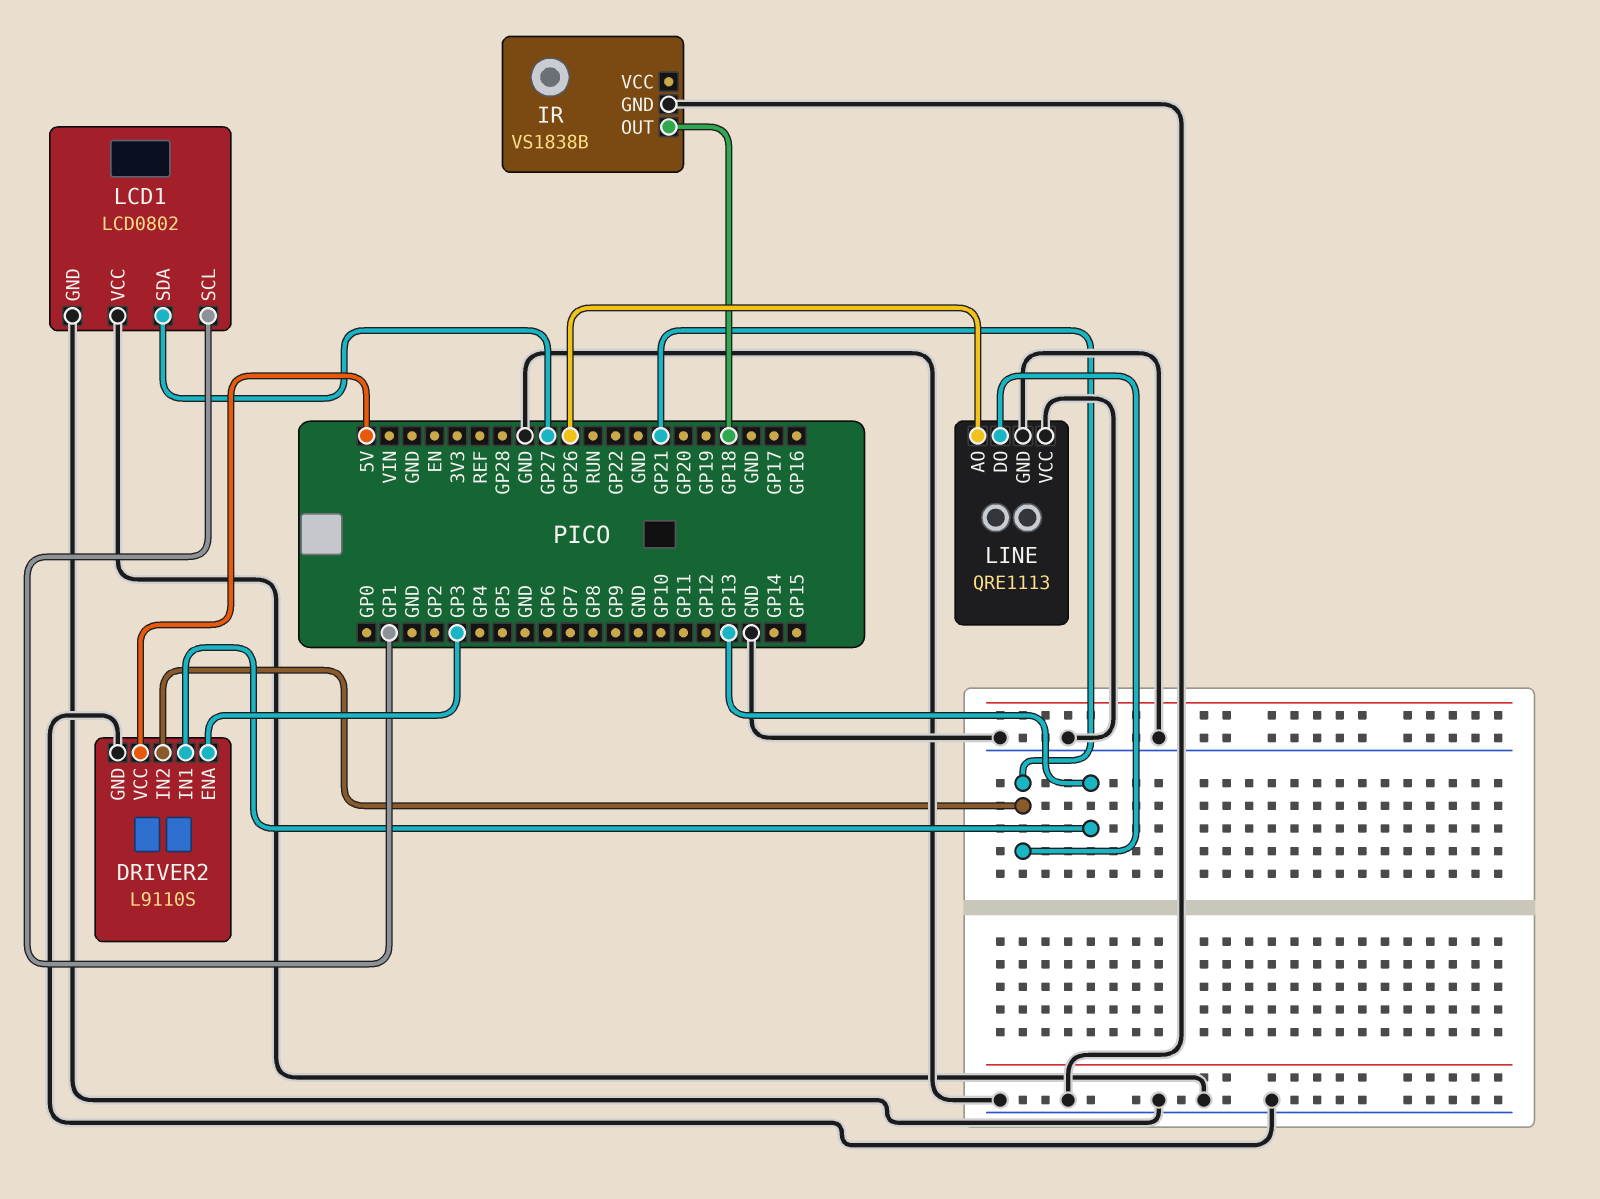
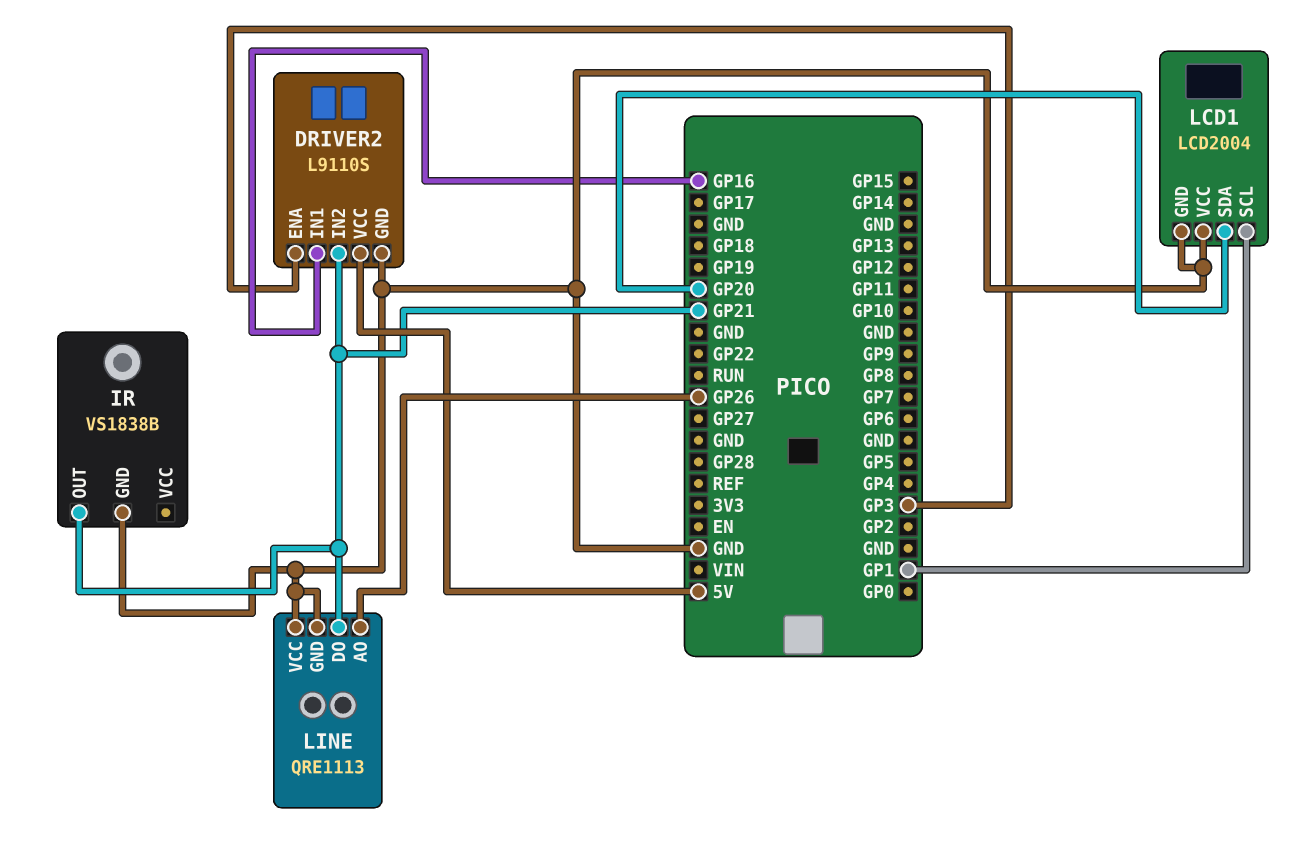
DRIVER2 pin IN1: GP13 -> GP16
IR pin OUT: GP18 -> GP21
LCD1: LCD0802 -> LCD2004
LCD1 pin SDA: GP27 -> GP20

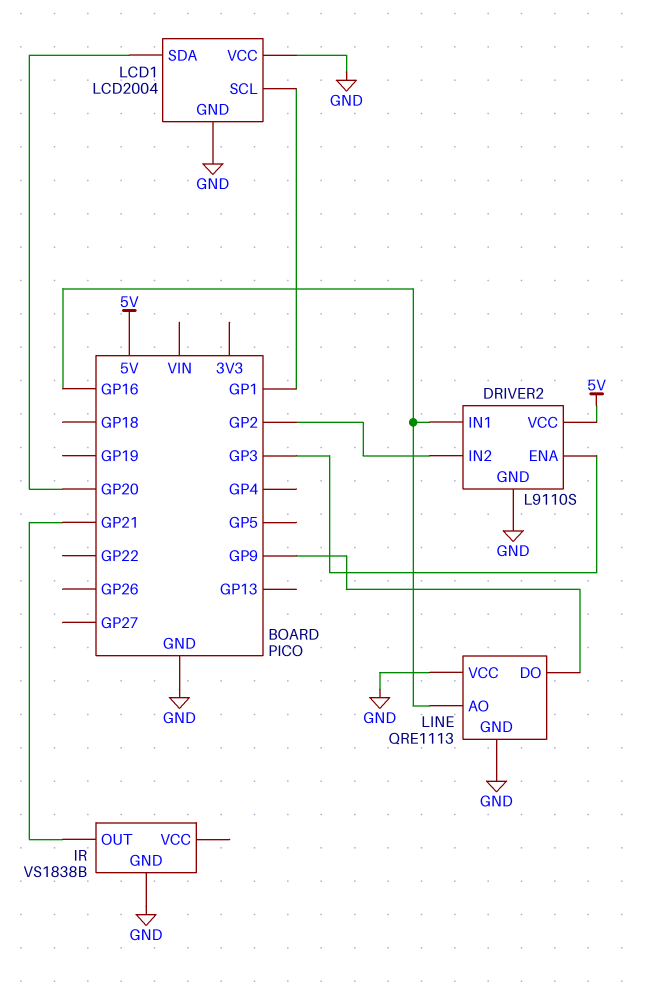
DRIVER2 pin IN2: GP21 -> GP2
LINE pin AO: GP26 -> GP16
LINE pin DO: GP21 -> GP9

